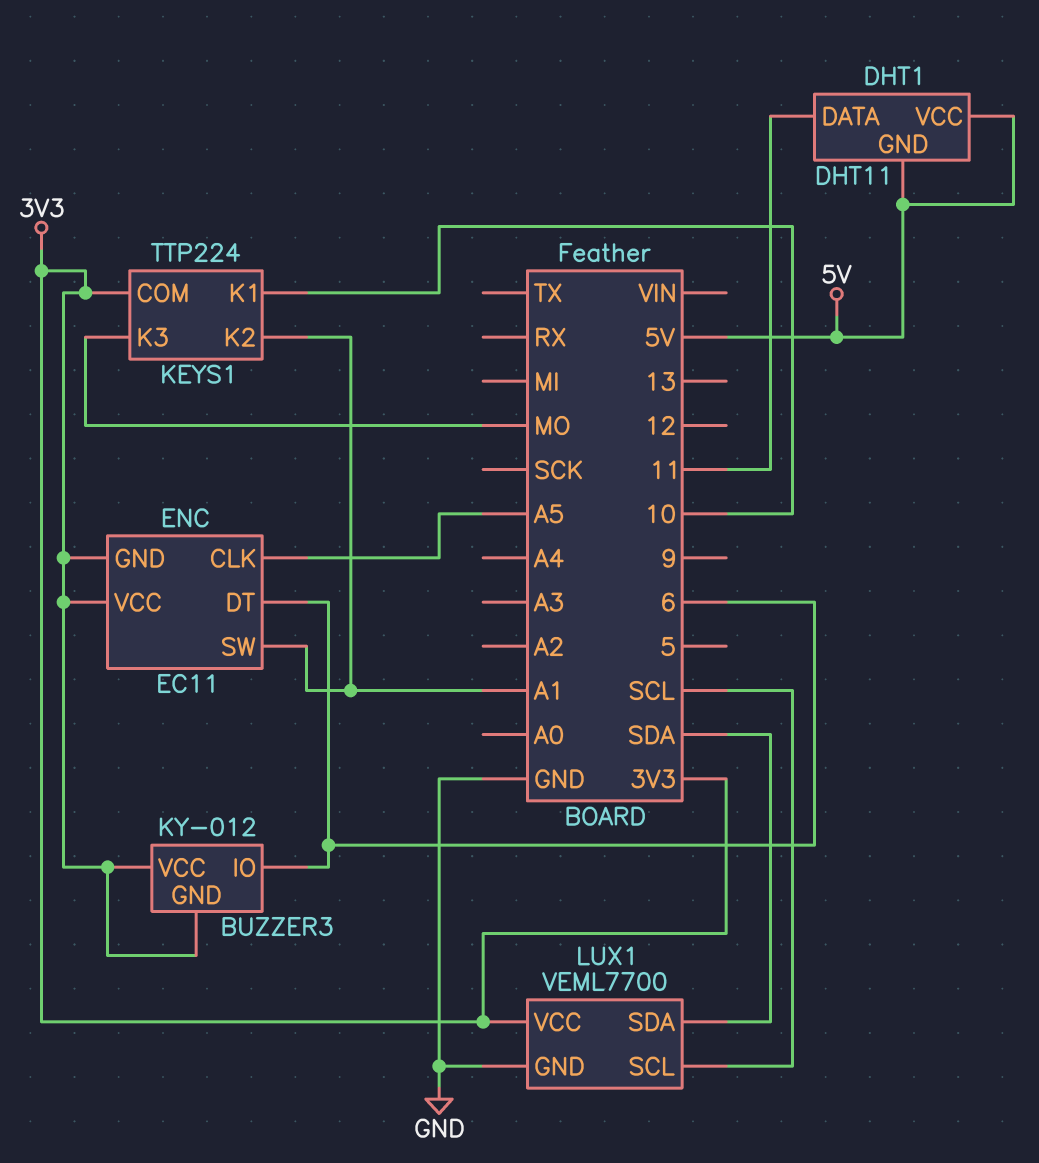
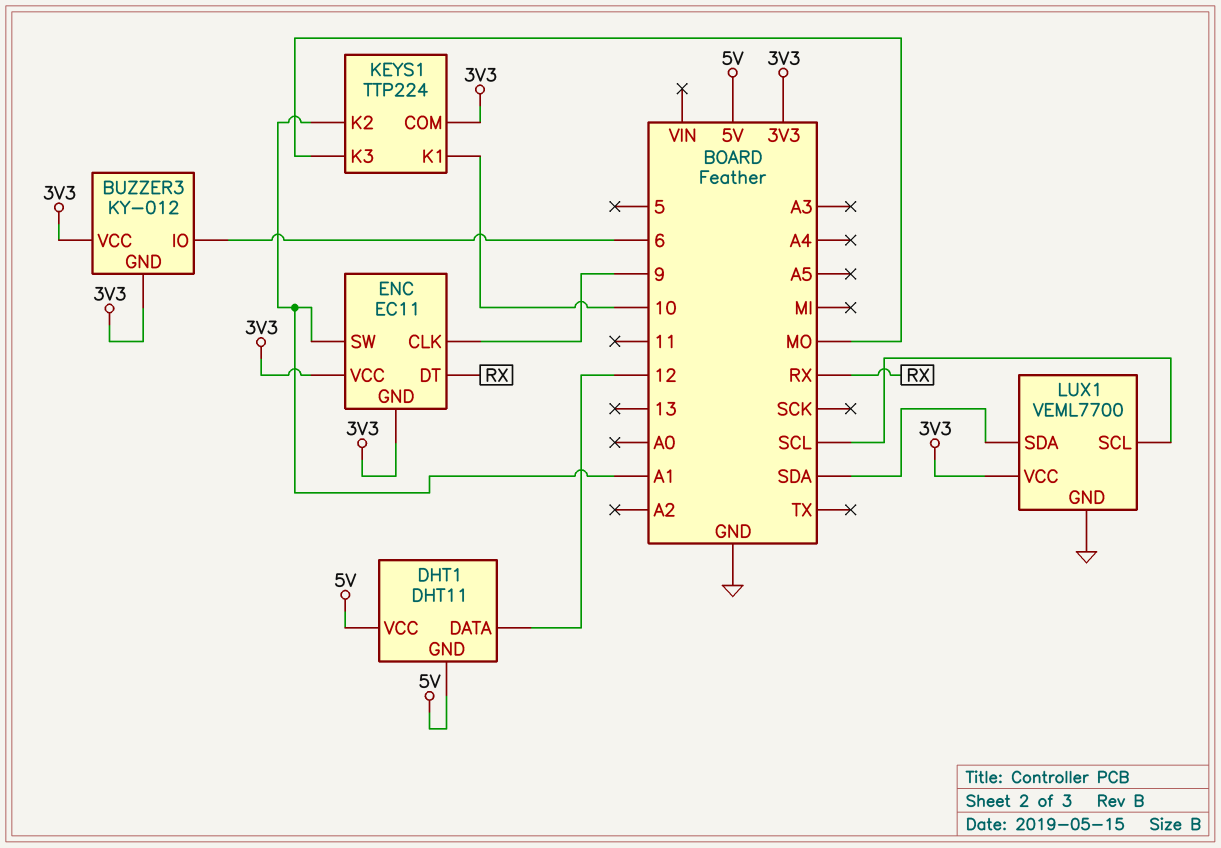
DHT1 pin DATA: 11 -> 12
ENC pin CLK: A5 -> 9
ENC pin DT: 6 -> RX

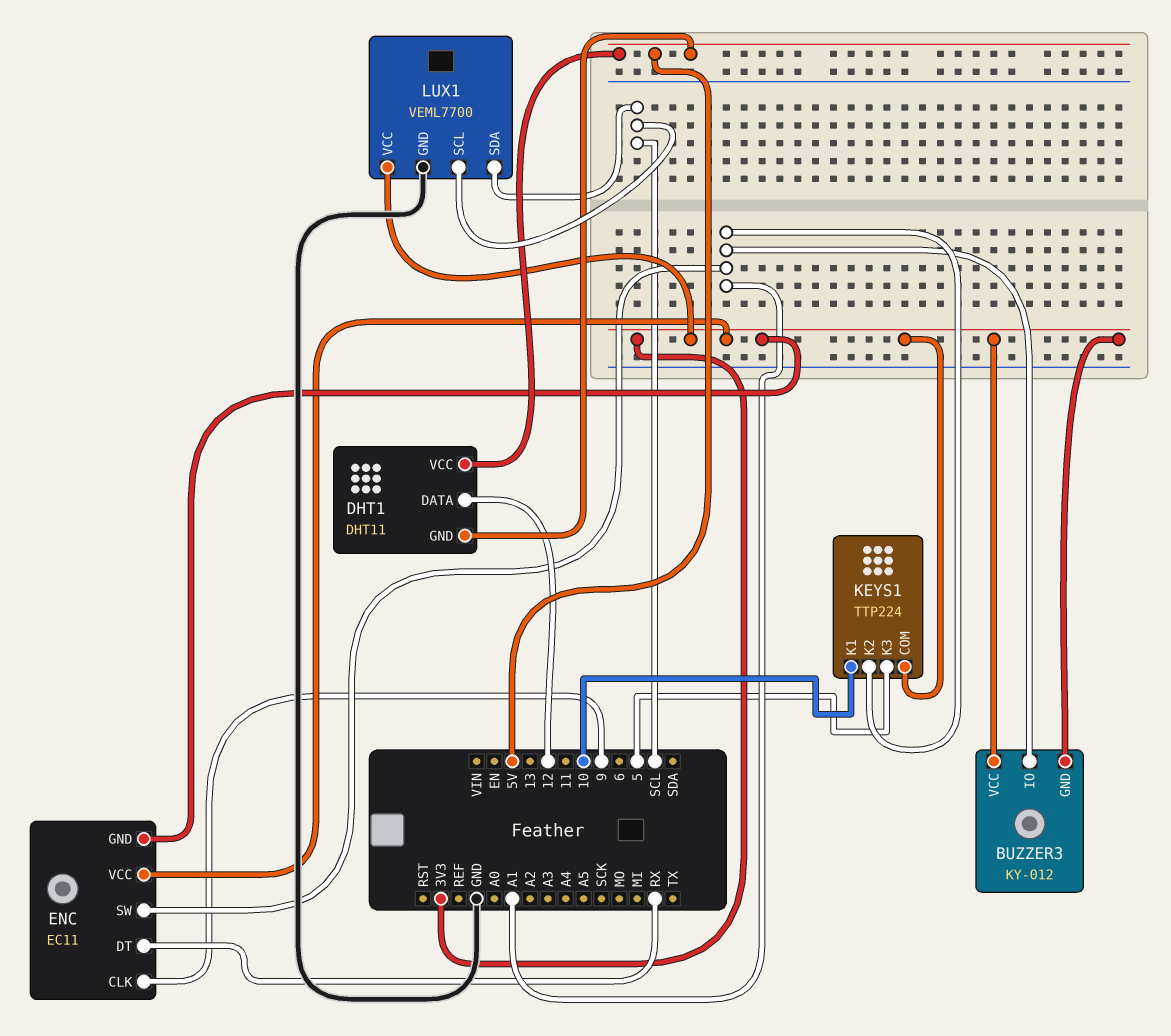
BUZZER3 pin IO: 6 -> A1
KEYS1 pin K3: MO -> 5
LUX1 pin SDA: SDA -> SCL

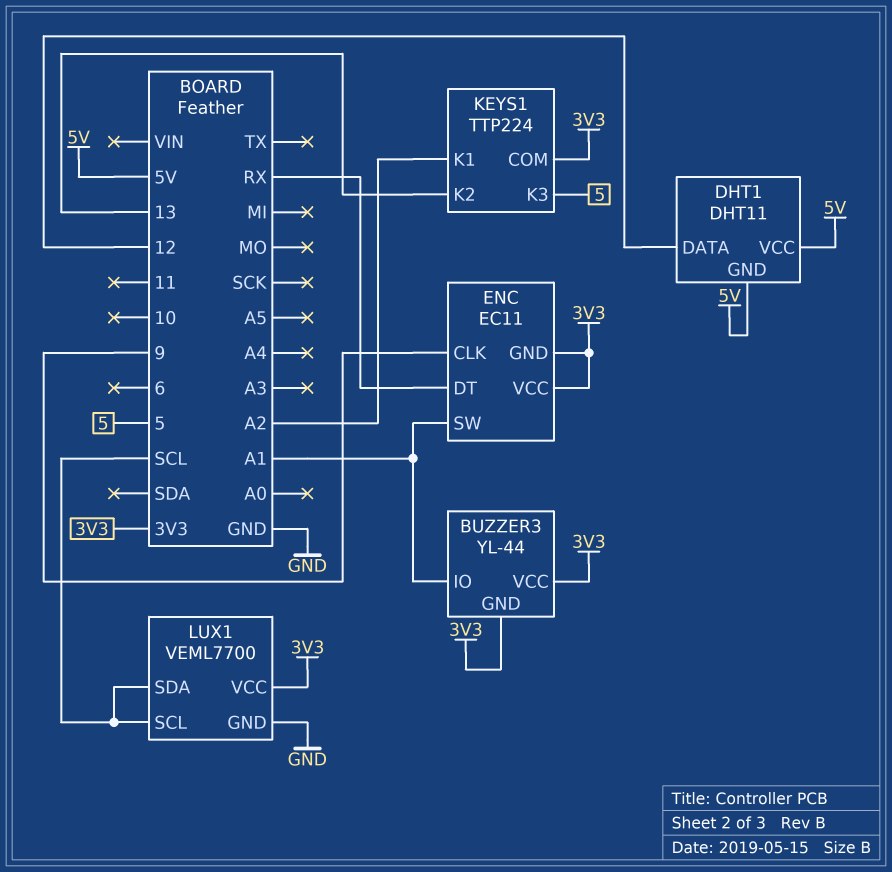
BUZZER3: KY-012 -> YL-44
KEYS1 pin K1: 10 -> A2
KEYS1 pin K2: A1 -> 13

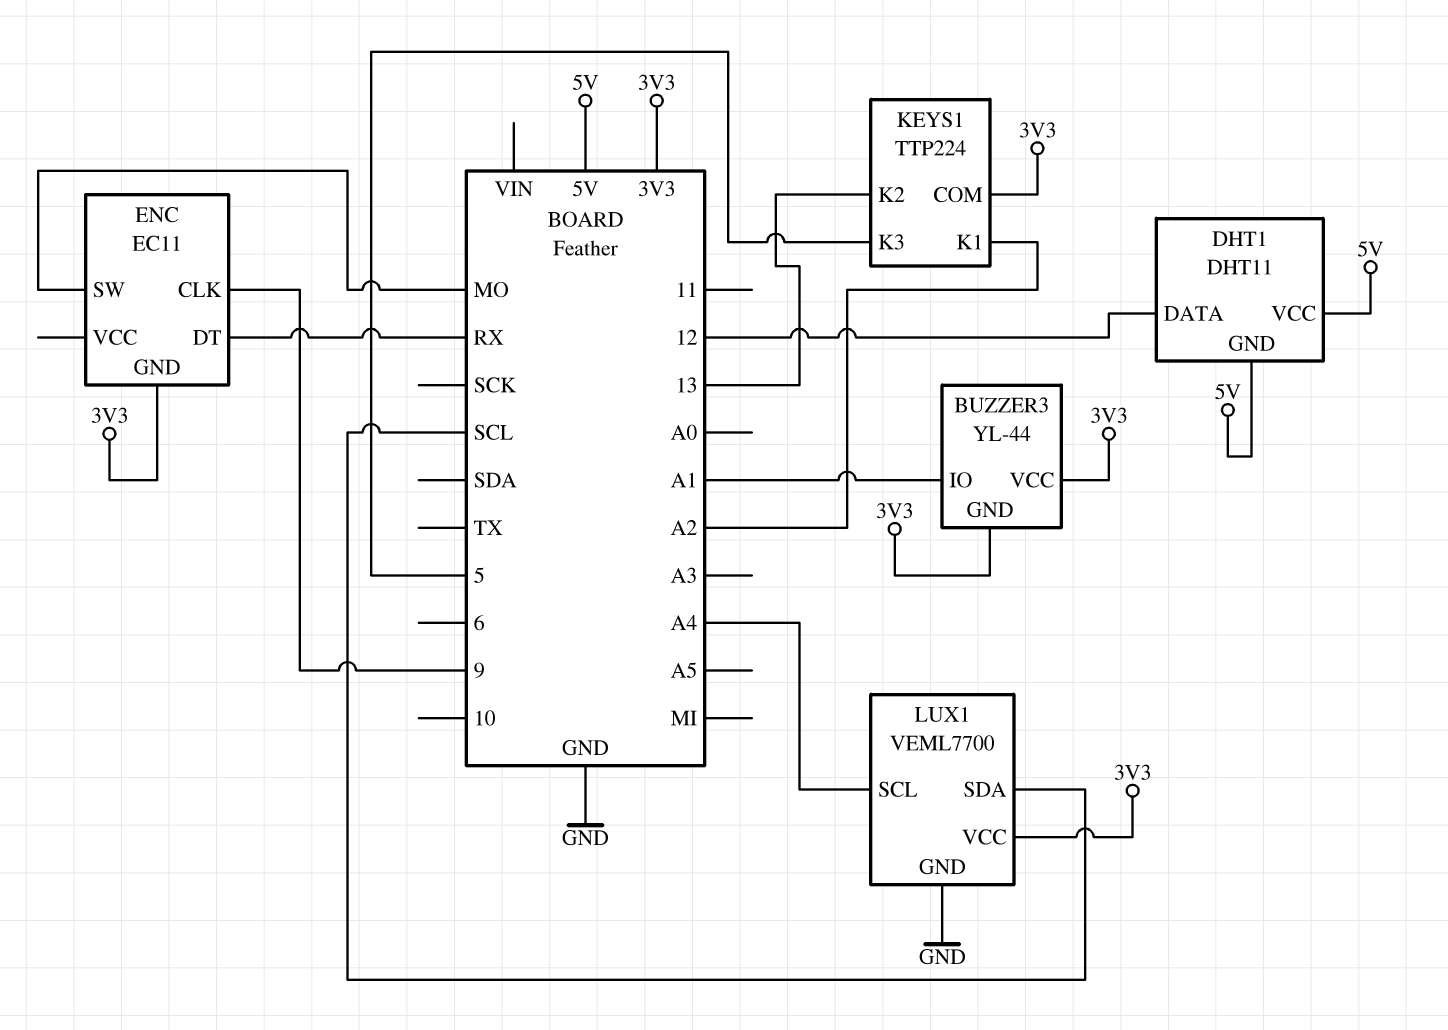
ENC pin SW: A1 -> MO
ENC pin VCC: 3V3 -> none
LUX1 pin SCL: SCL -> A4

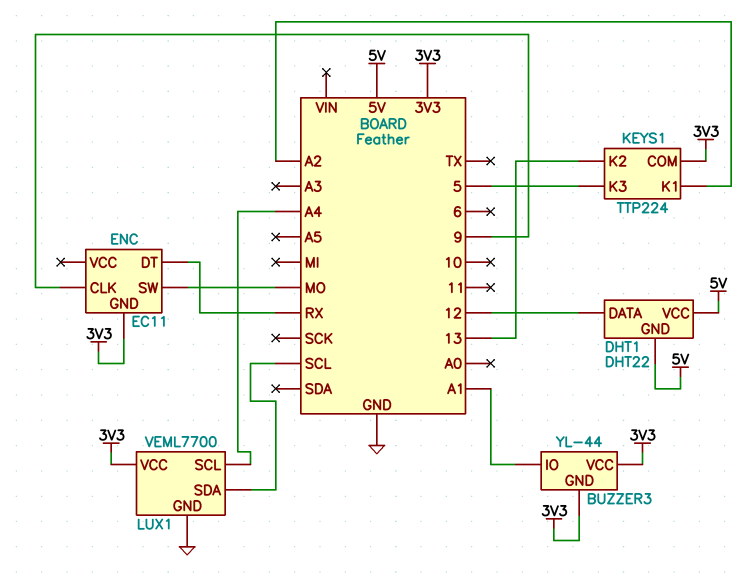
DHT1: DHT11 -> DHT22

